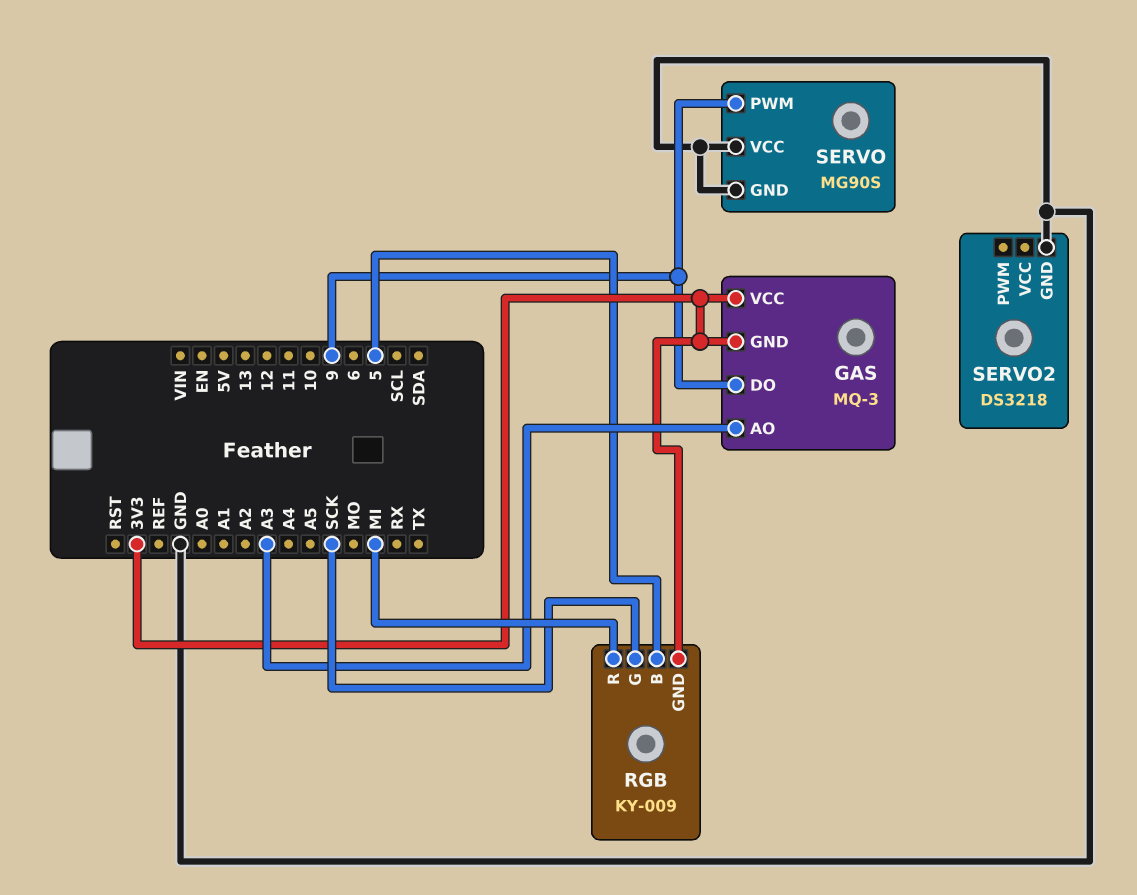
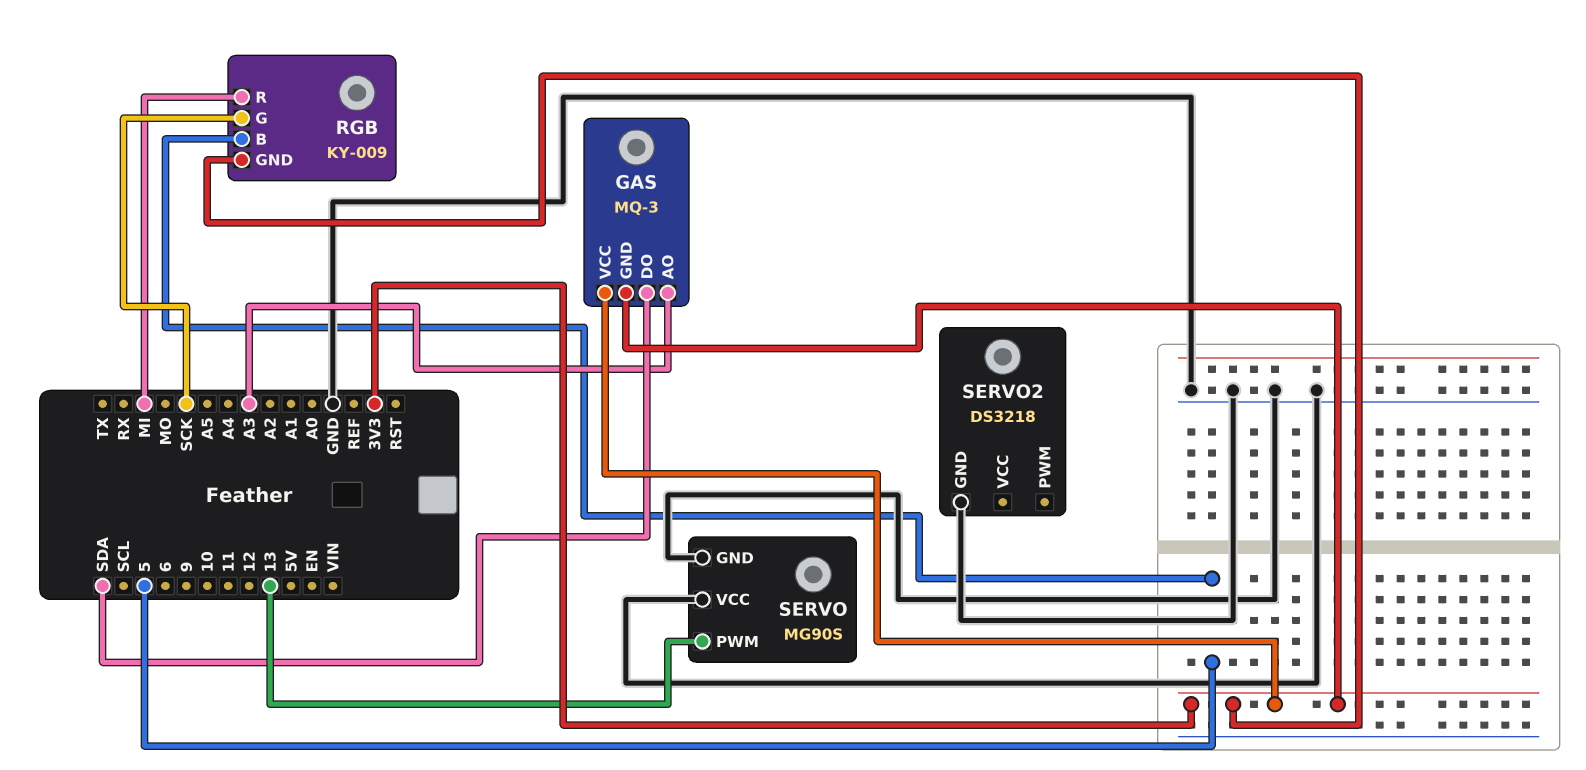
GAS pin DO: 9 -> SDA
SERVO pin PWM: 9 -> 13

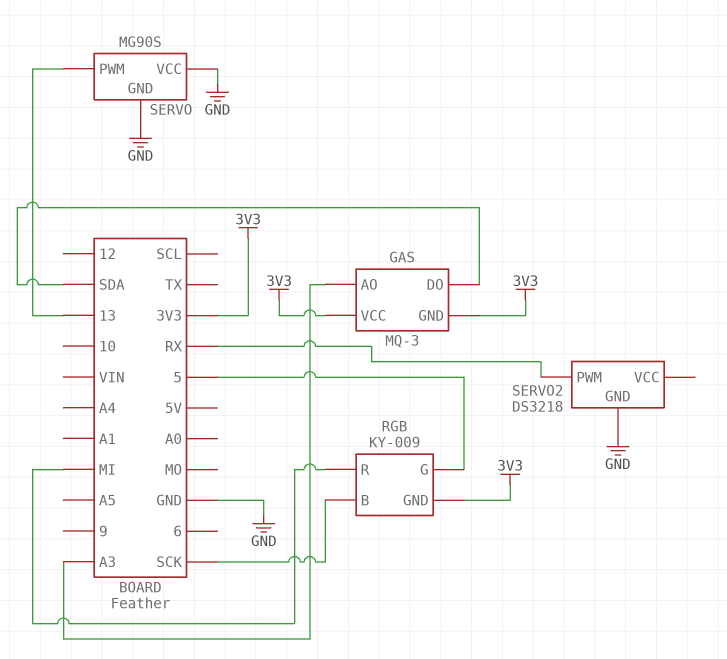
RGB pin B: 5 -> SCK
RGB pin G: SCK -> 5
SERVO2 pin PWM: none -> RX

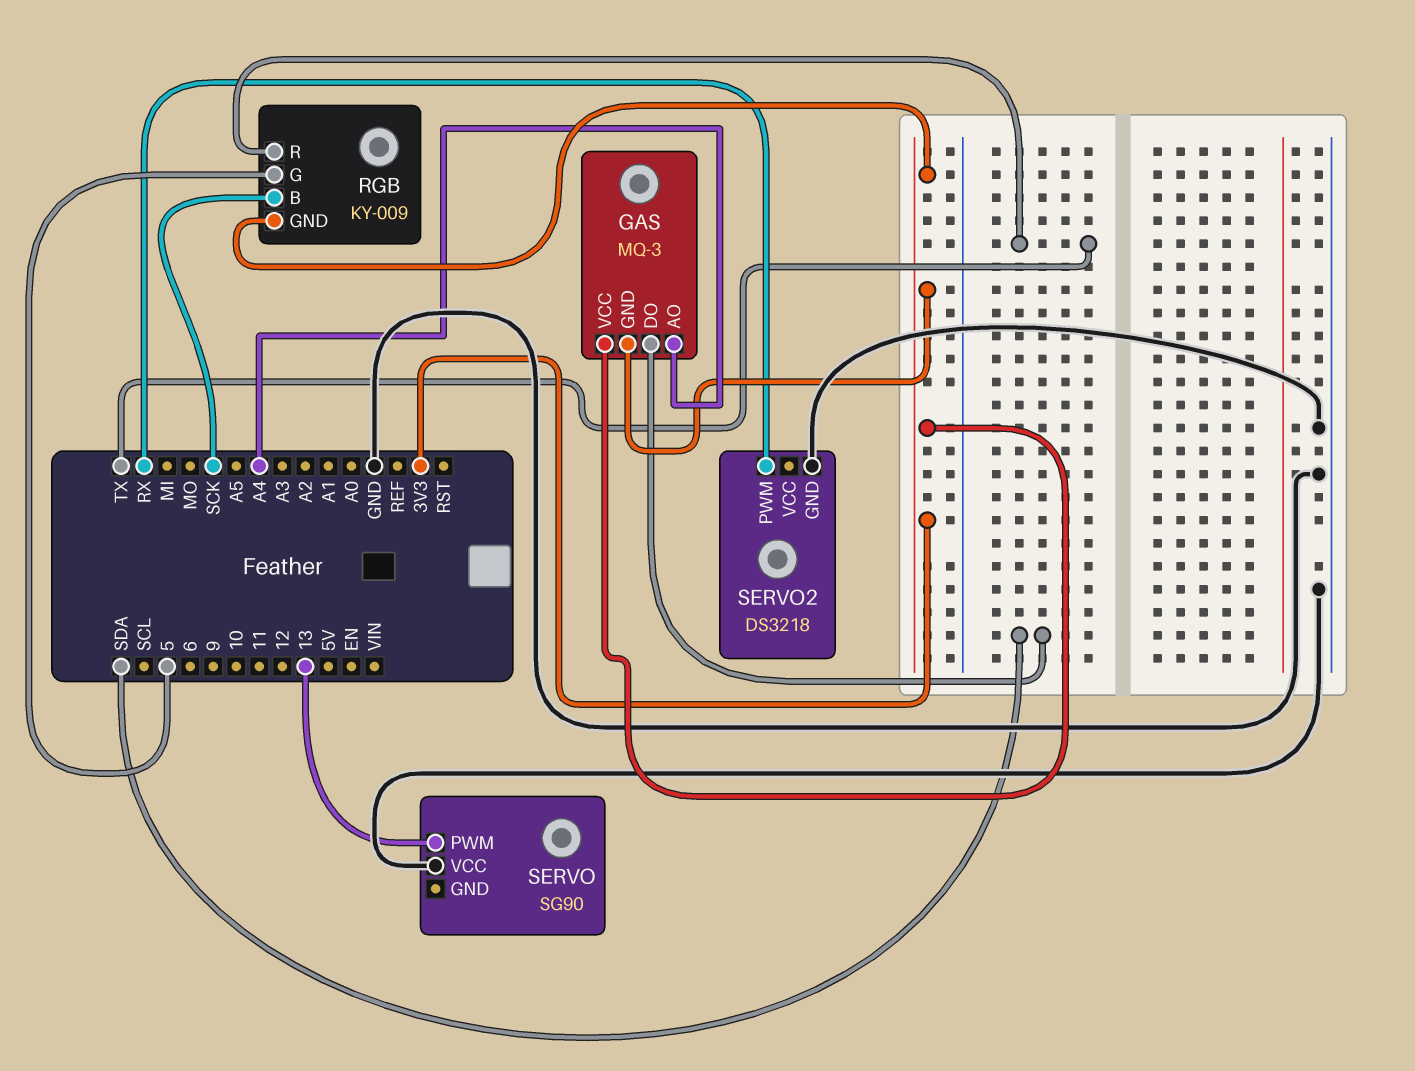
GAS pin AO: A3 -> A4
RGB pin R: MI -> TX
SERVO: MG90S -> SG90
SERVO pin GND: GND -> none

